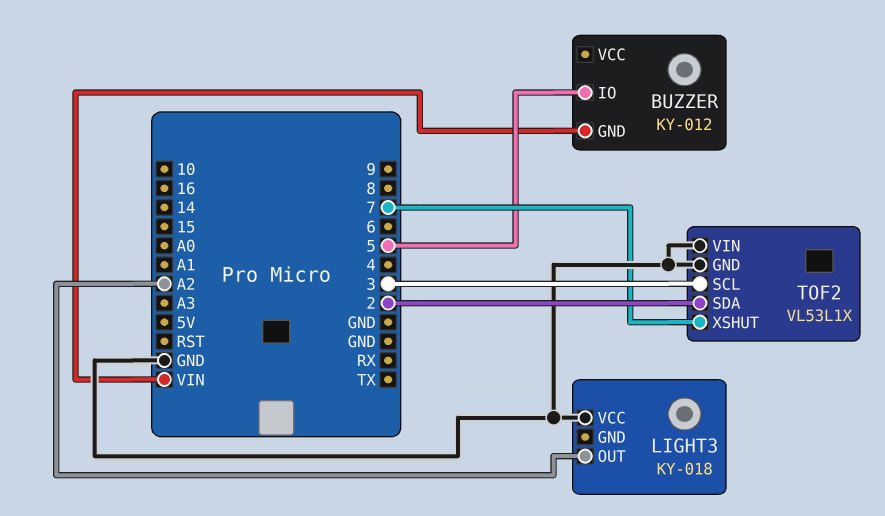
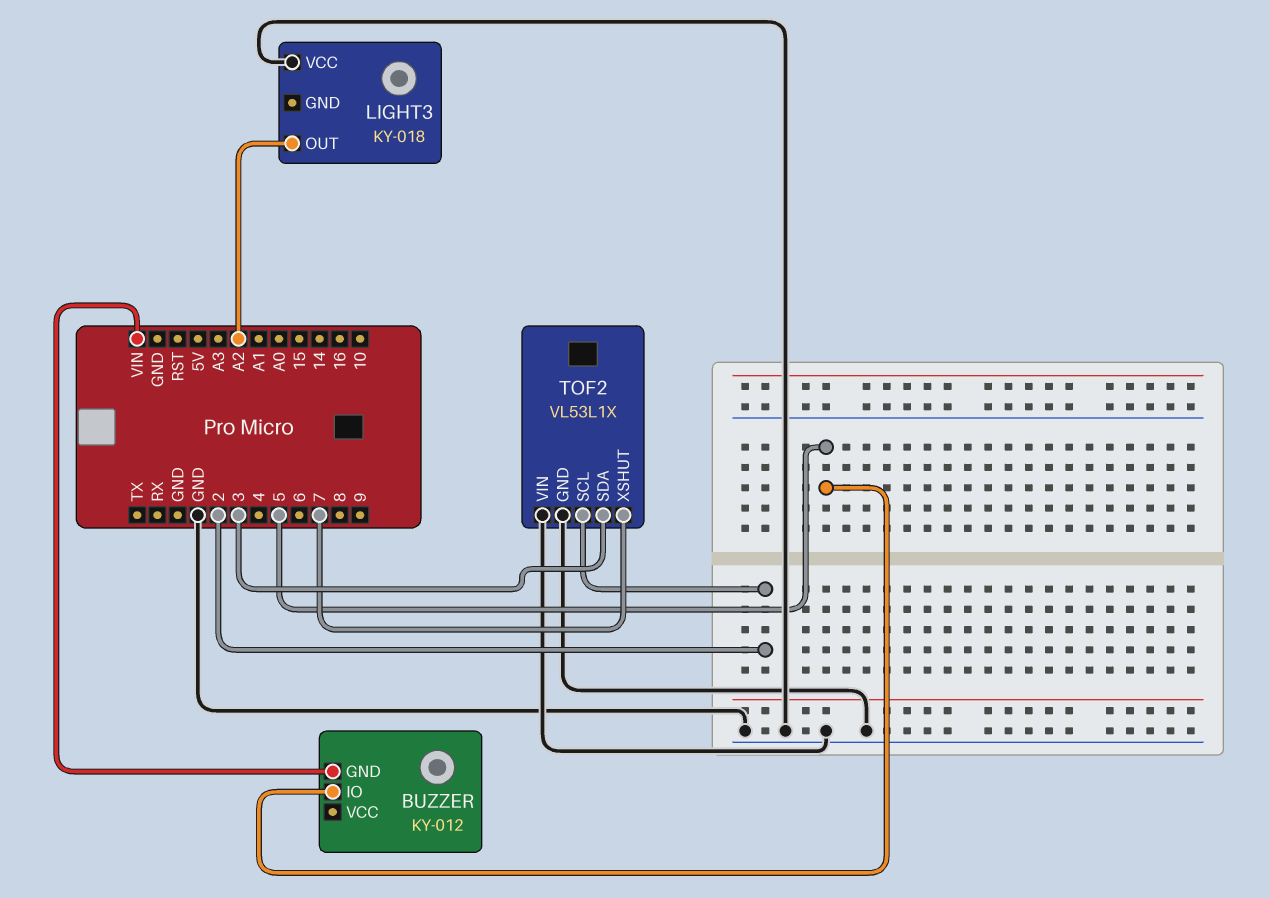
TOF2 pin SCL: 3 -> 2
TOF2 pin SDA: 2 -> 3

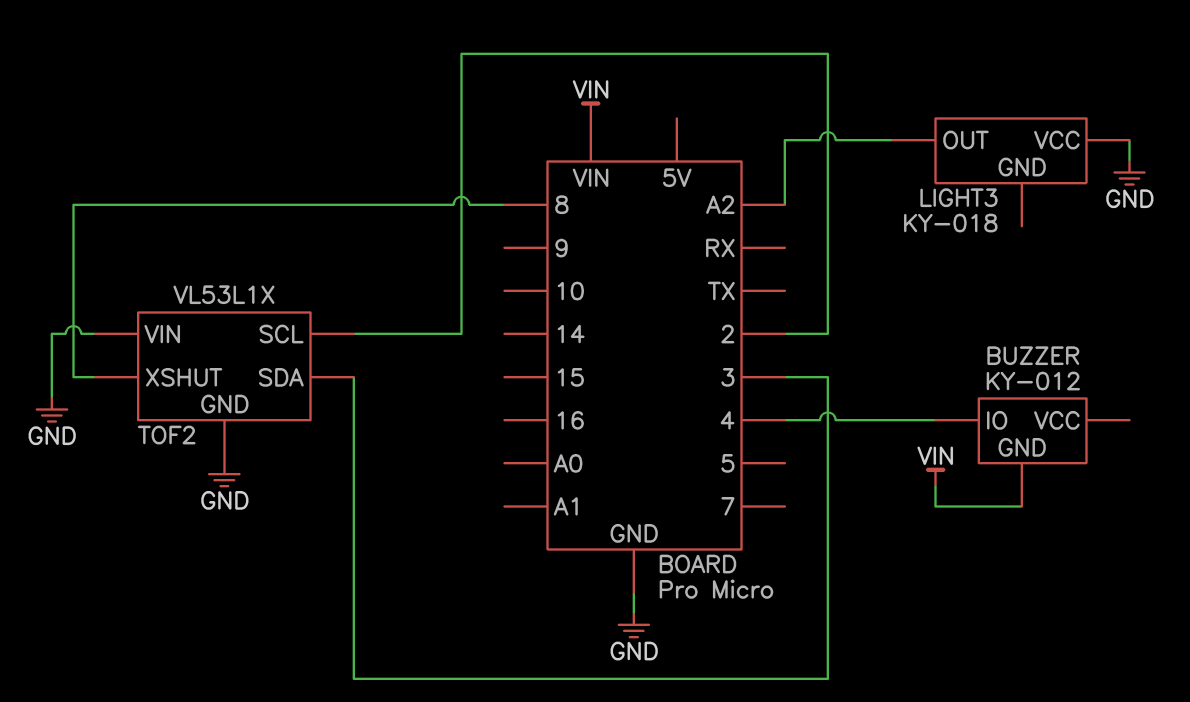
BUZZER pin IO: 5 -> 4
TOF2 pin XSHUT: 7 -> 8

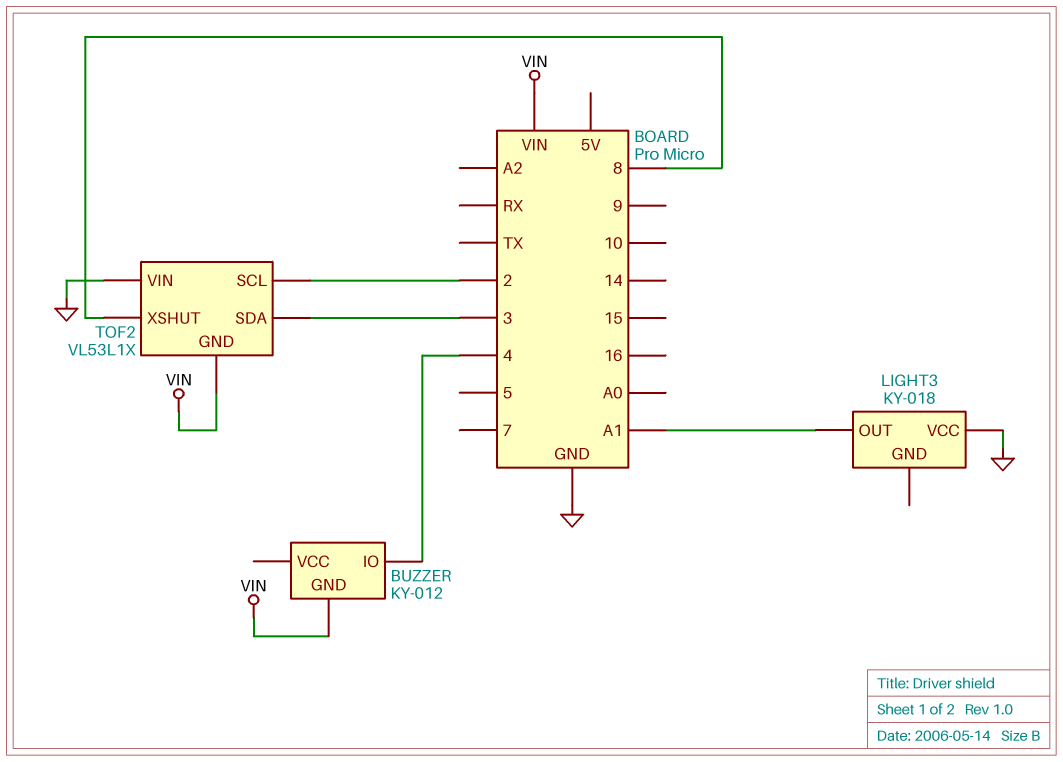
LIGHT3 pin OUT: A2 -> A1
TOF2 pin GND: GND -> VIN

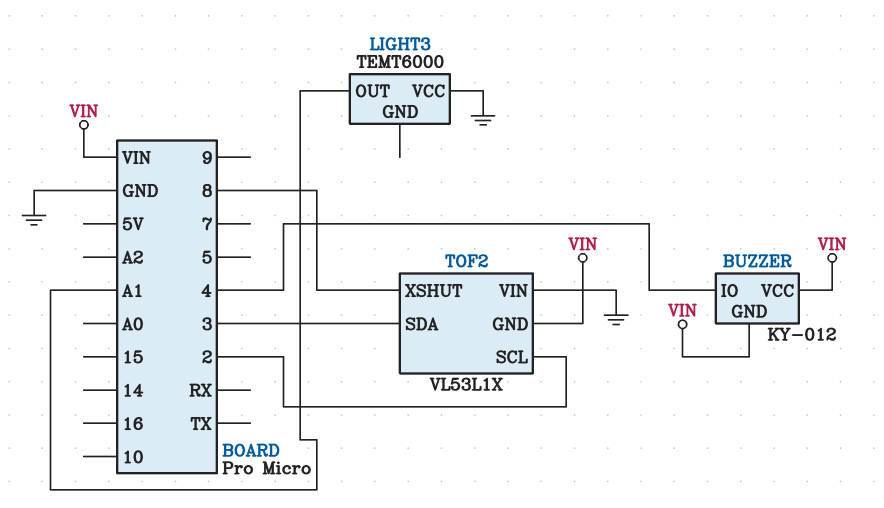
BUZZER pin VCC: none -> VIN
LIGHT3: KY-018 -> TEMT6000

